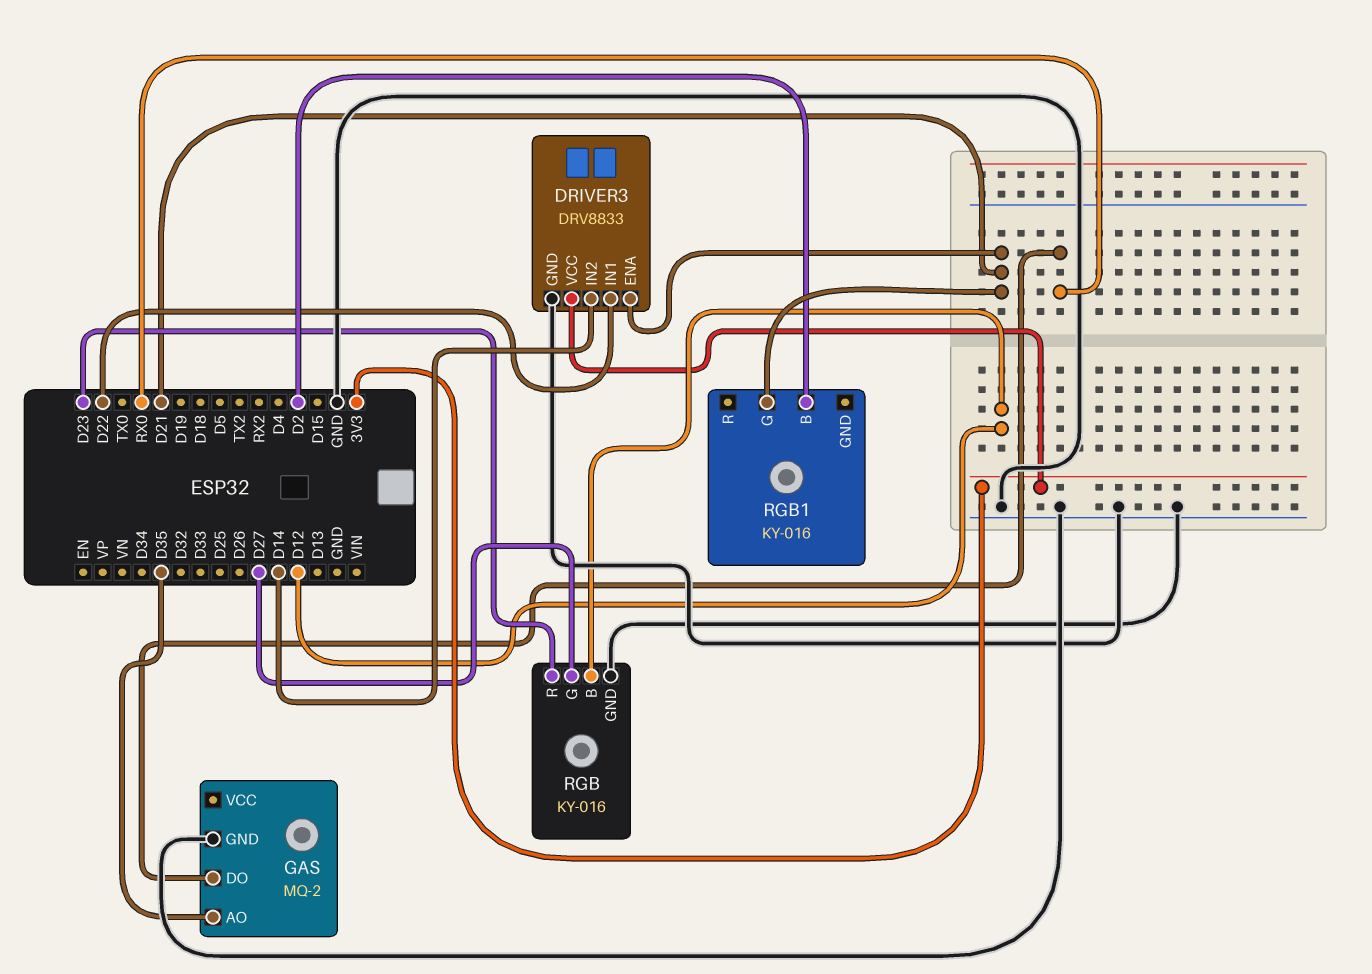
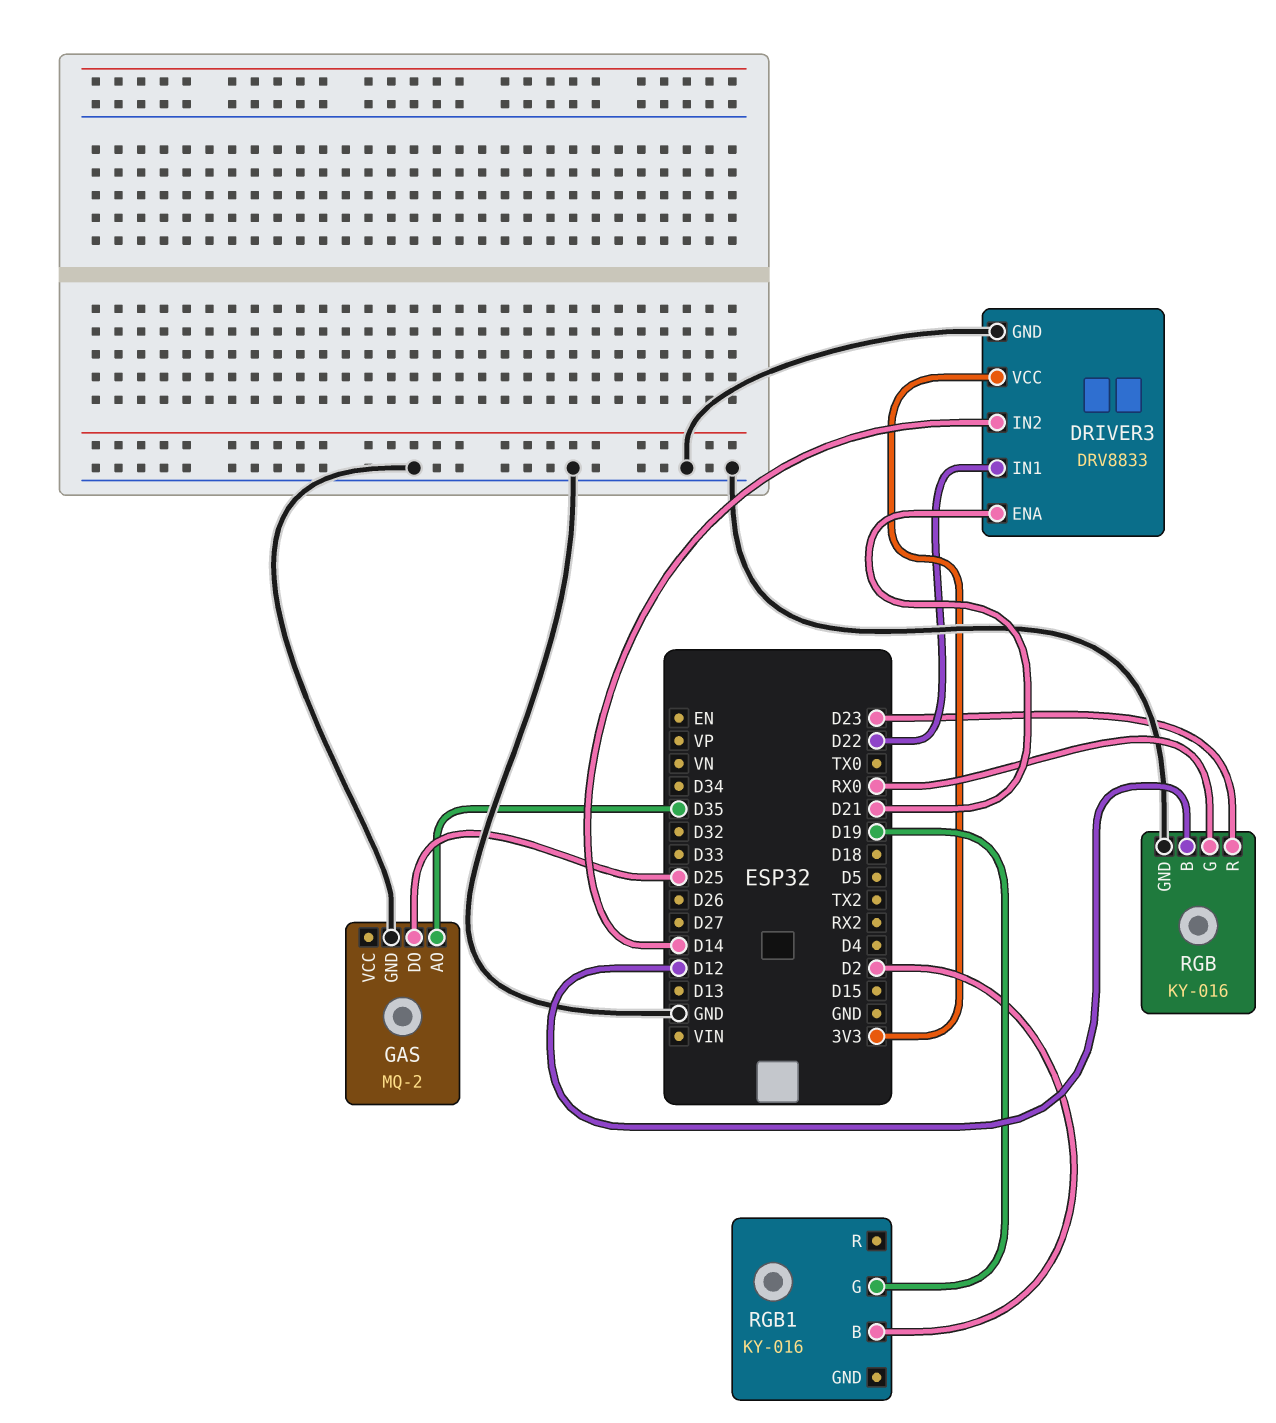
GAS pin DO: RX0 -> D25
RGB pin G: D27 -> RX0
RGB1 pin G: D21 -> D19

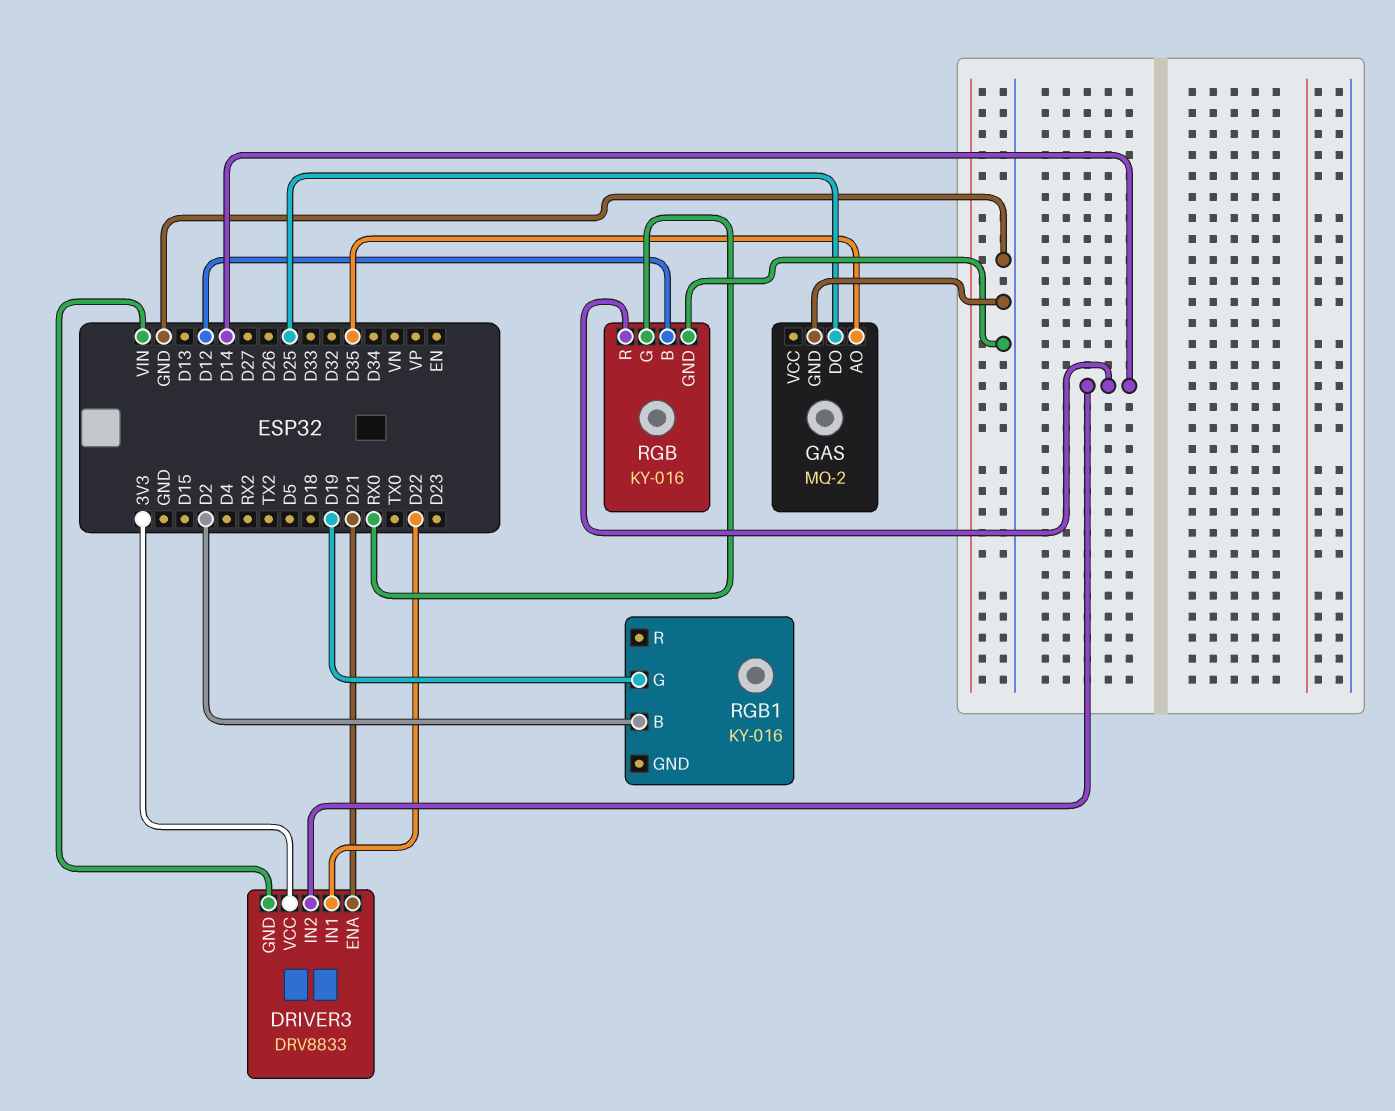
DRIVER3 pin GND: GND -> VIN
RGB pin R: D23 -> D14

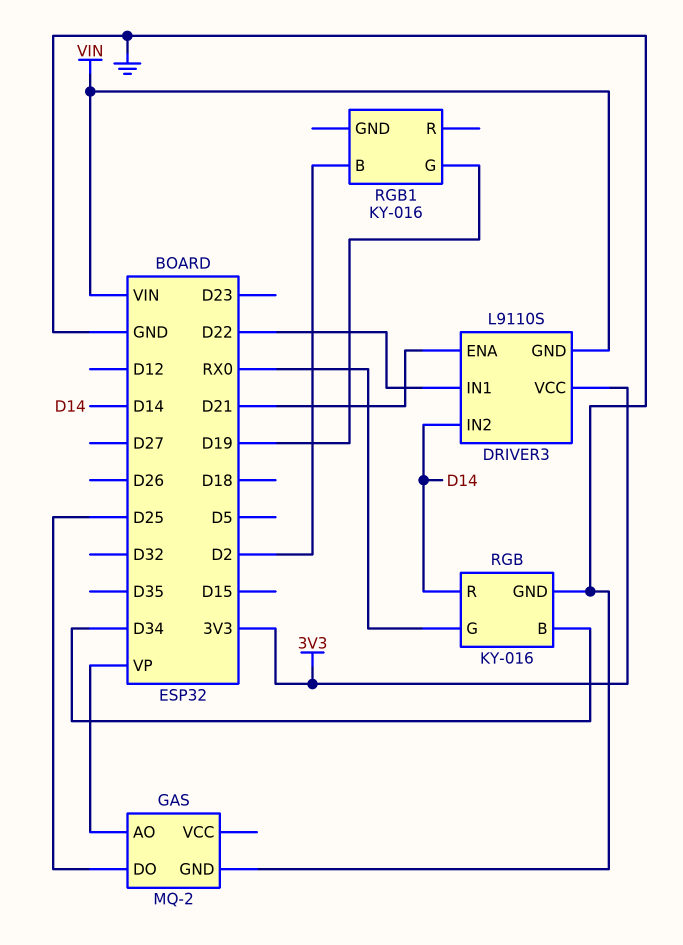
DRIVER3: DRV8833 -> L9110S
GAS pin AO: D35 -> VP
RGB pin B: D12 -> D34

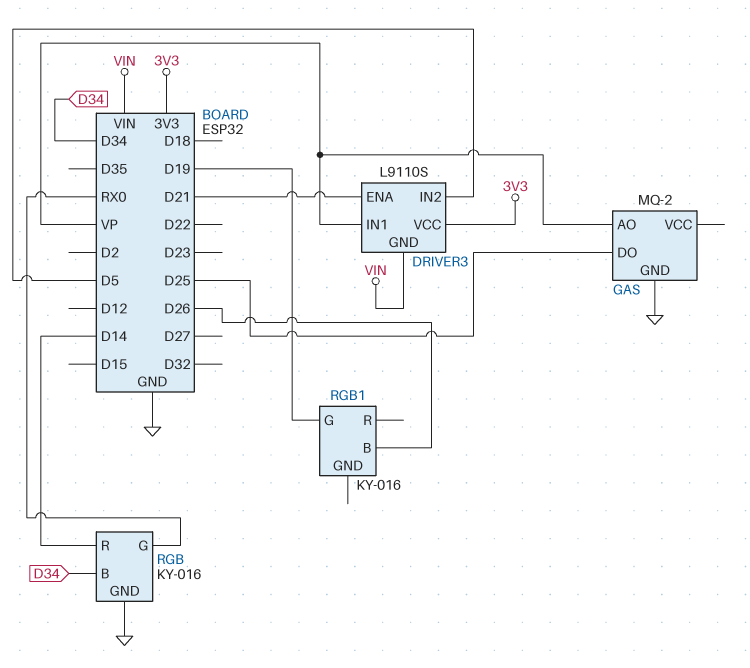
DRIVER3 pin IN1: D22 -> VP
DRIVER3 pin IN2: D14 -> D5
RGB1 pin B: D2 -> D26

